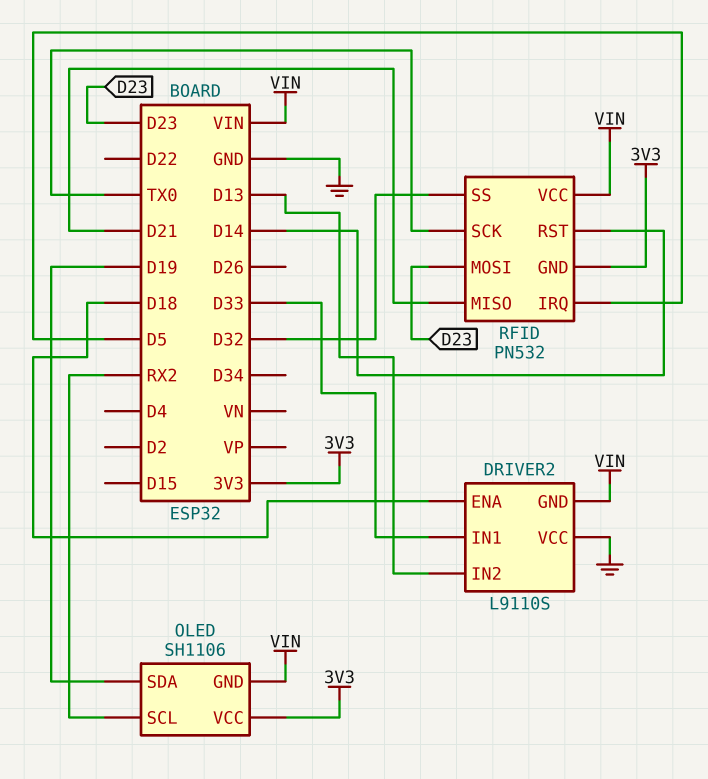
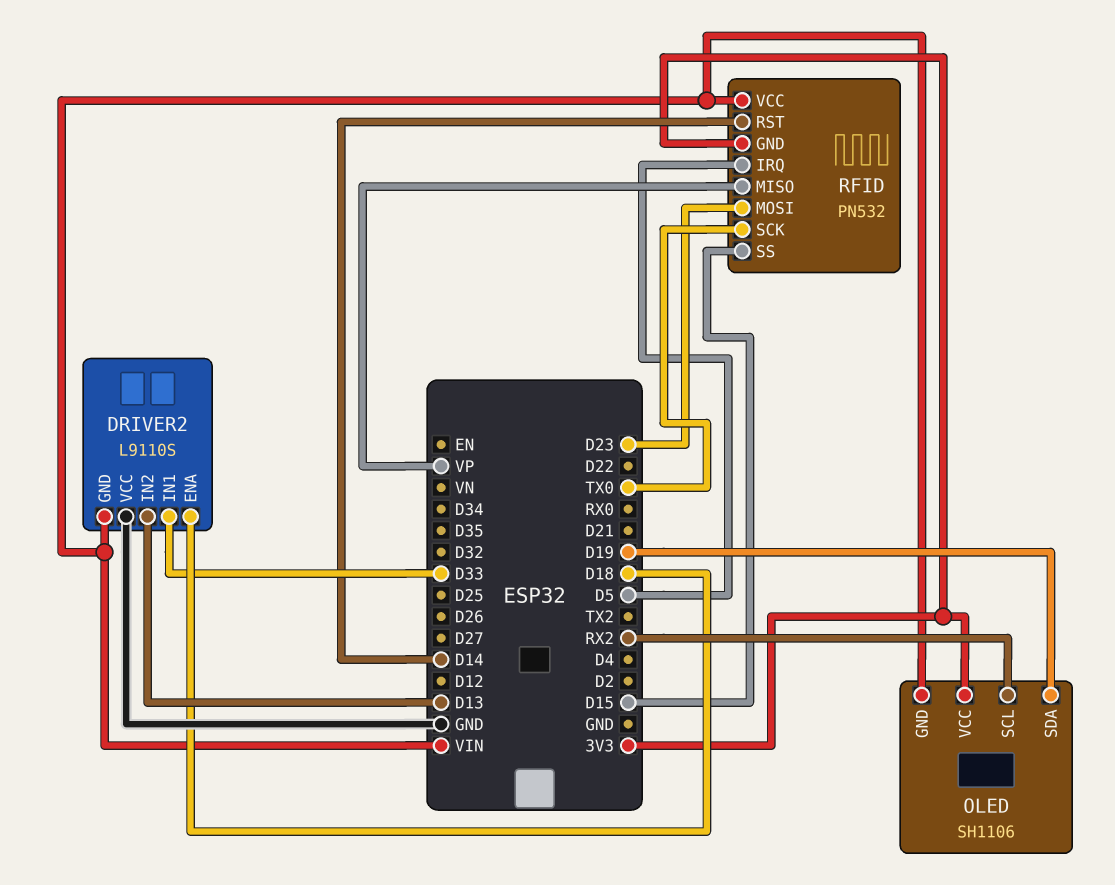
RFID pin MISO: D21 -> VP
RFID pin SS: D32 -> D15

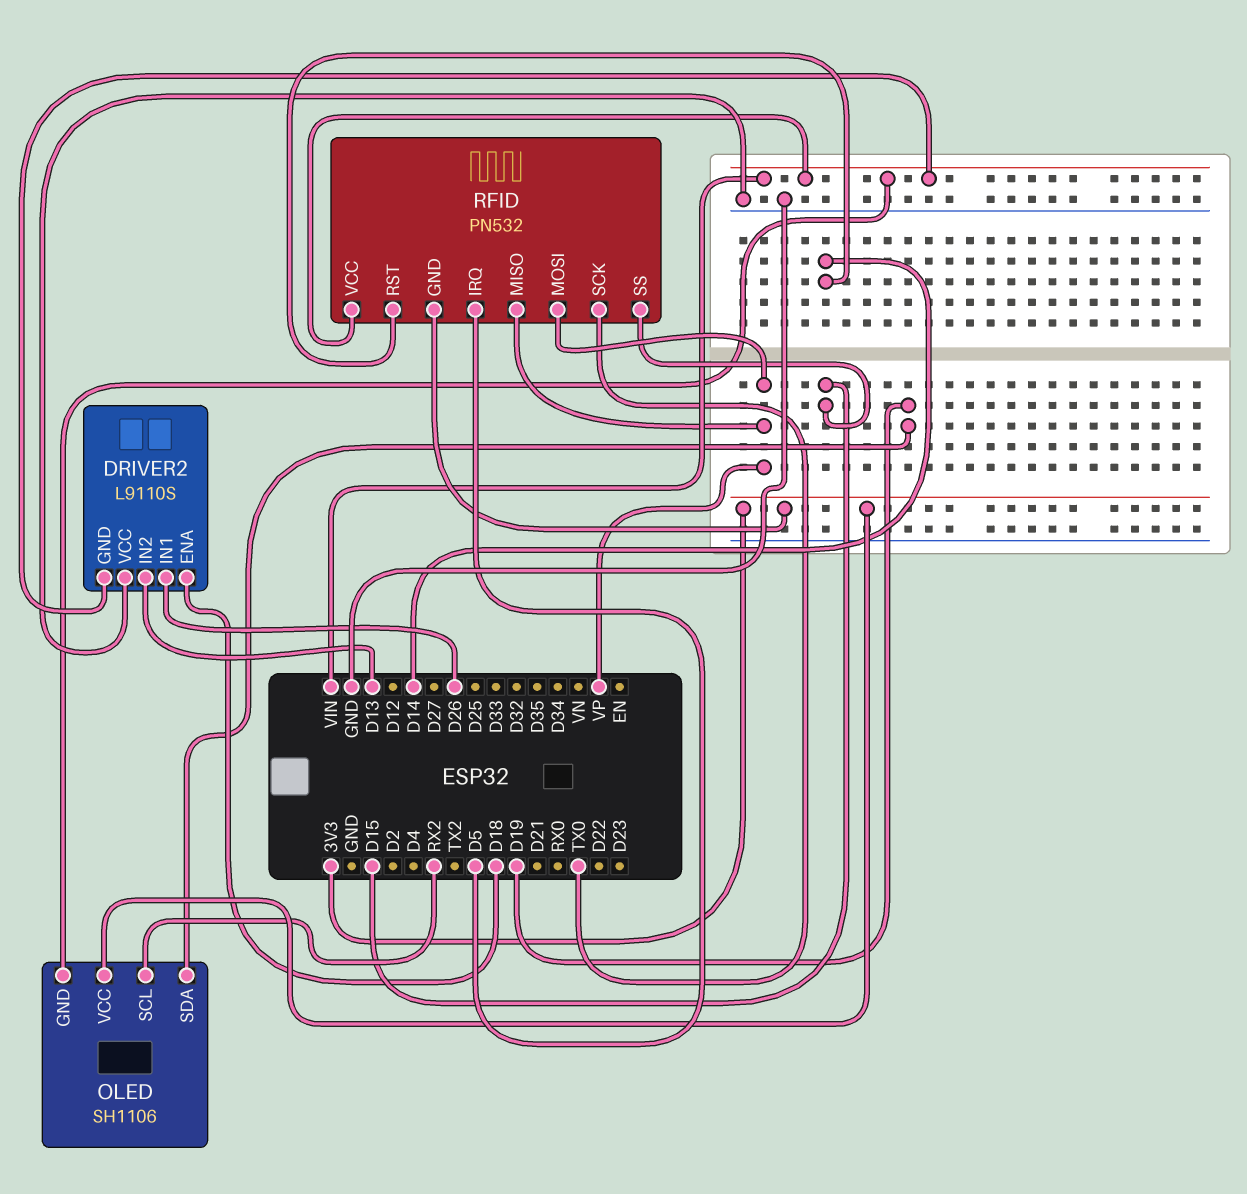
DRIVER2 pin IN1: D33 -> D26
RFID pin MOSI: D23 -> VP

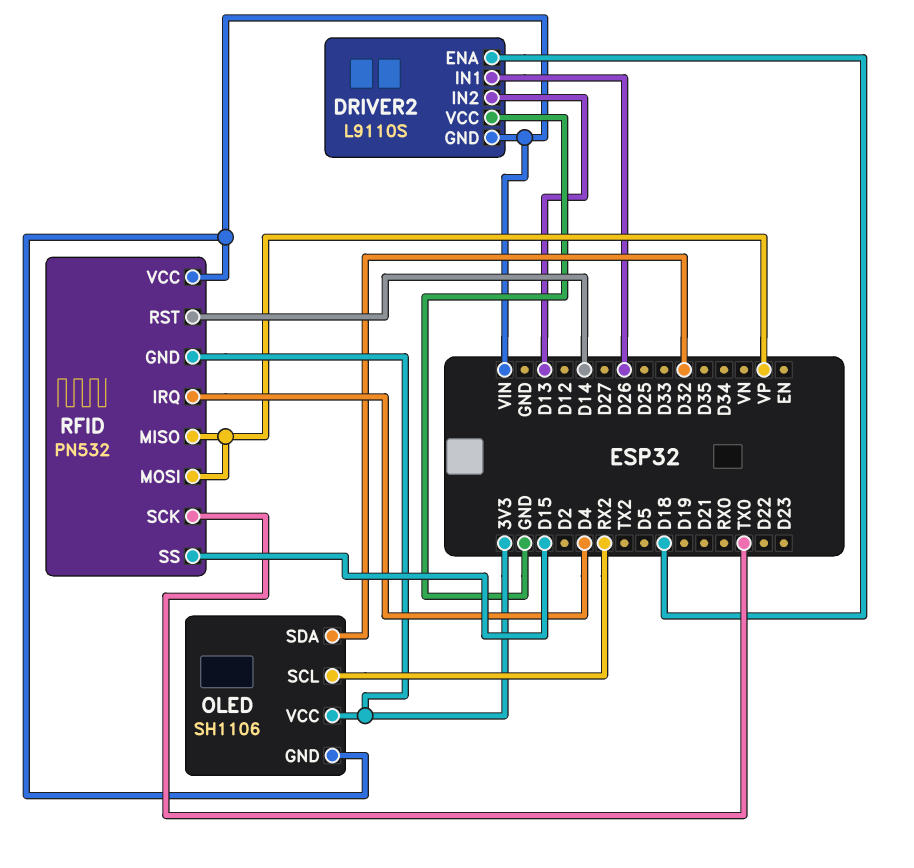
OLED pin SDA: D19 -> D32
RFID pin IRQ: D5 -> D4

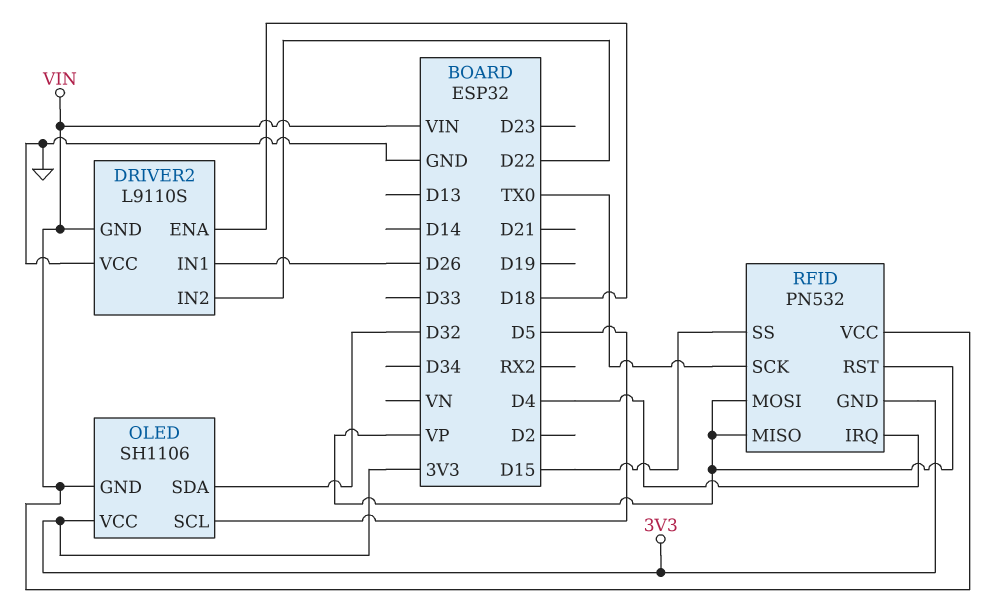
DRIVER2 pin IN2: D13 -> D22
OLED pin SCL: RX2 -> D5
RFID pin RST: D14 -> VP

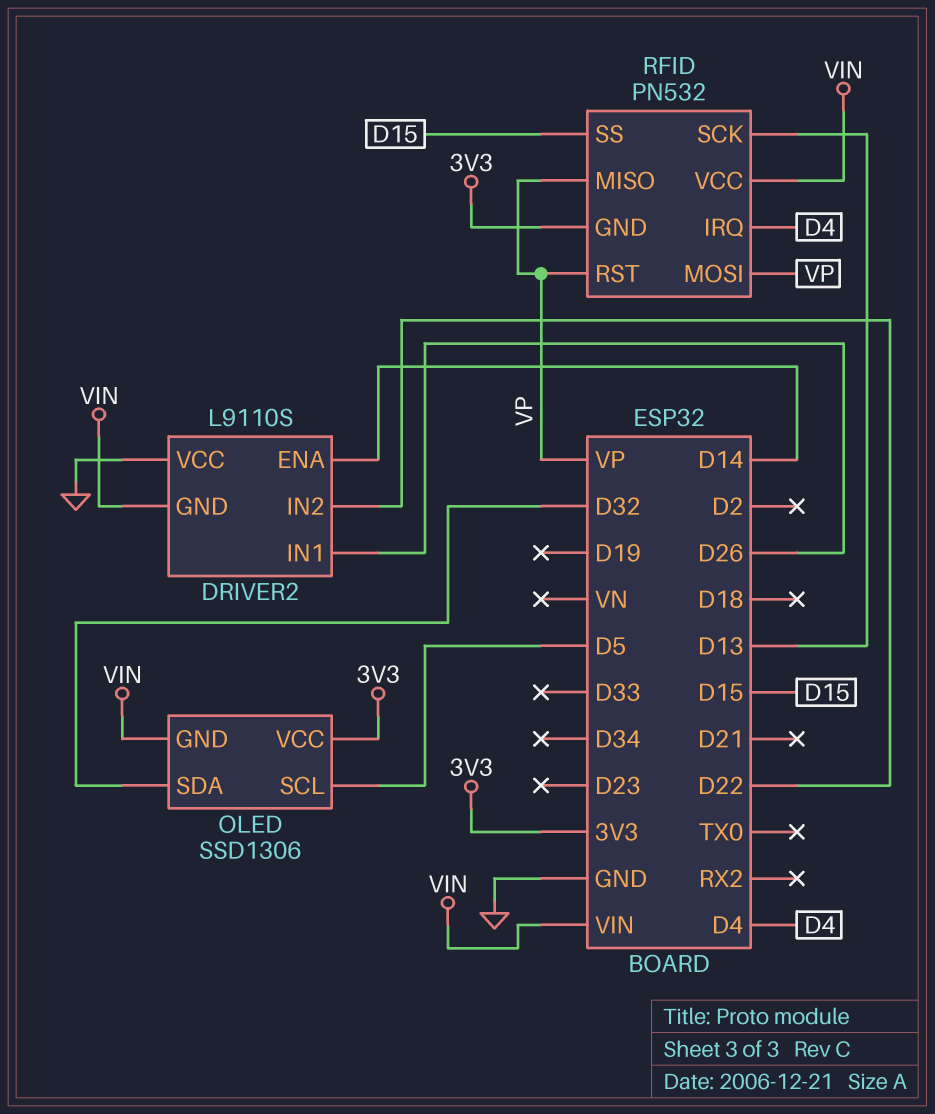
DRIVER2 pin ENA: D18 -> D14
OLED: SH1106 -> SSD1306
RFID pin SCK: TX0 -> D13

